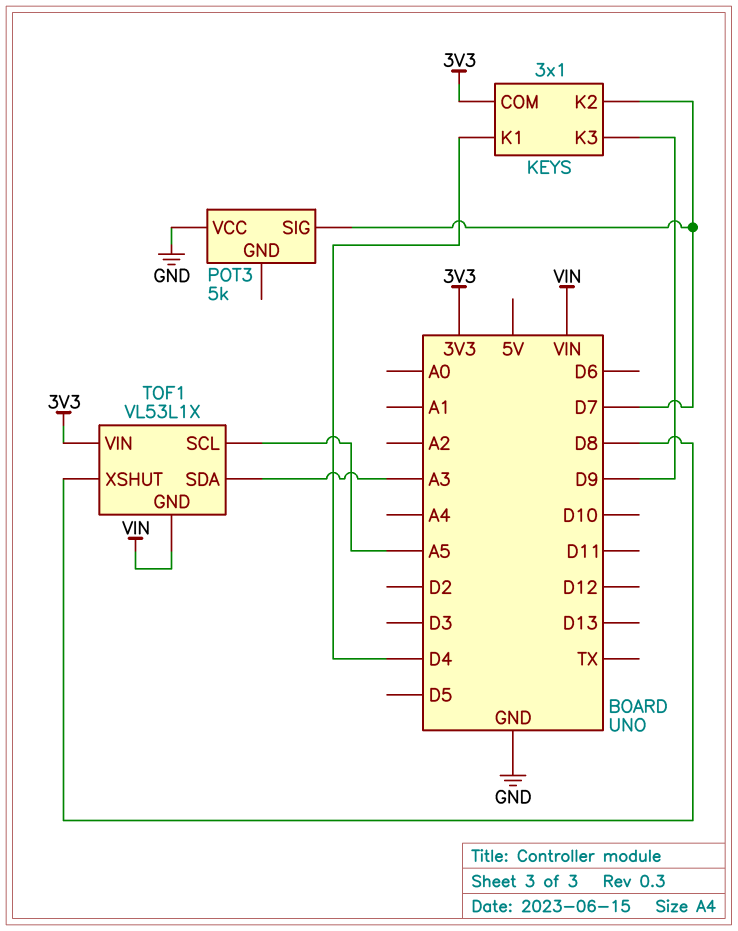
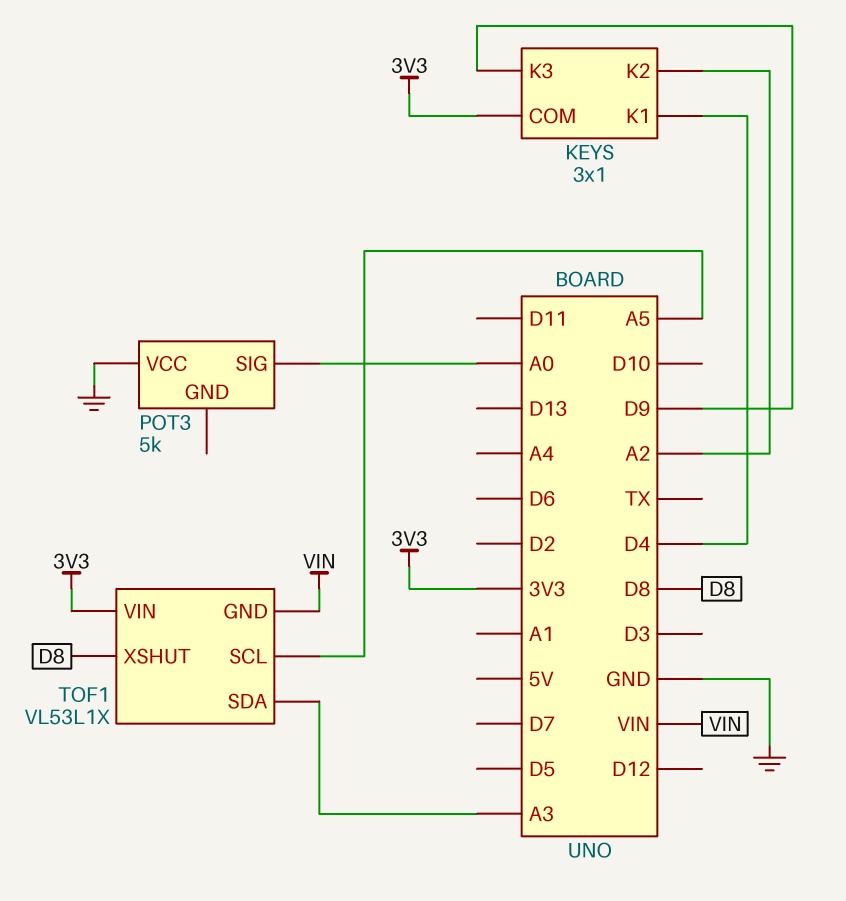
KEYS pin K2: D7 -> A2
POT3 pin SIG: D7 -> A0

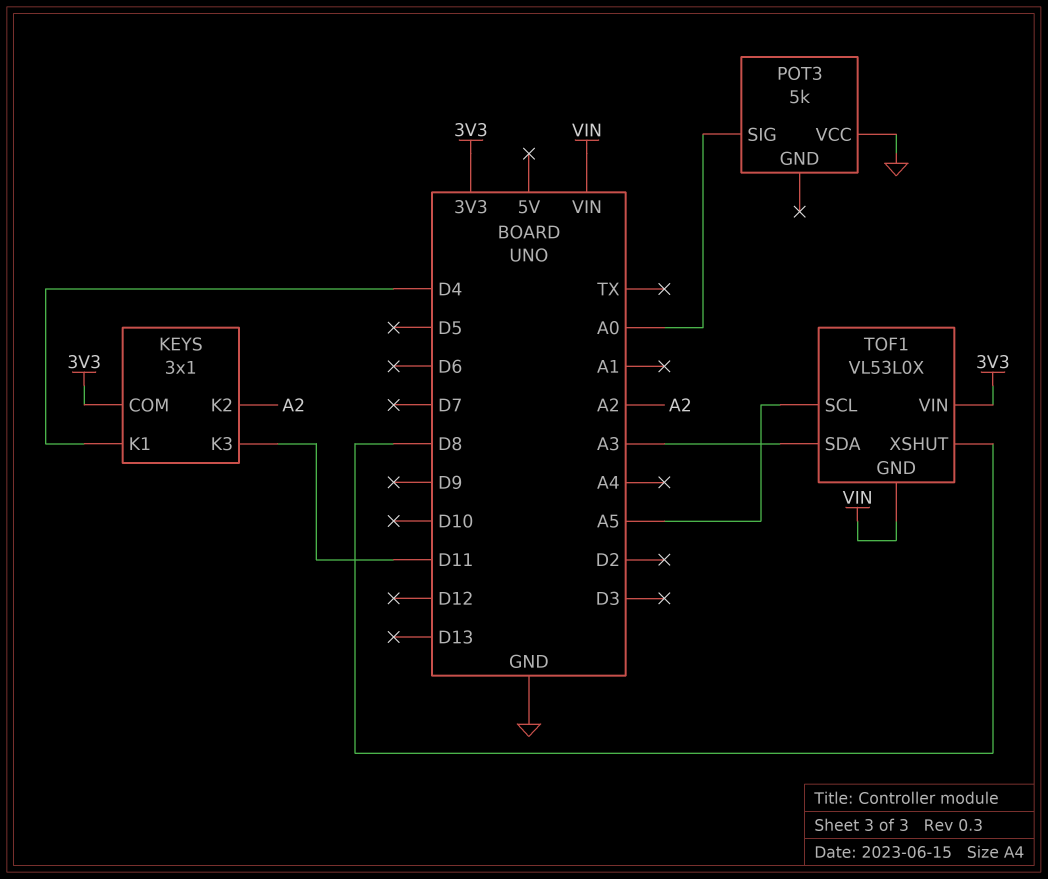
KEYS pin K3: D9 -> D11
TOF1: VL53L1X -> VL53L0X

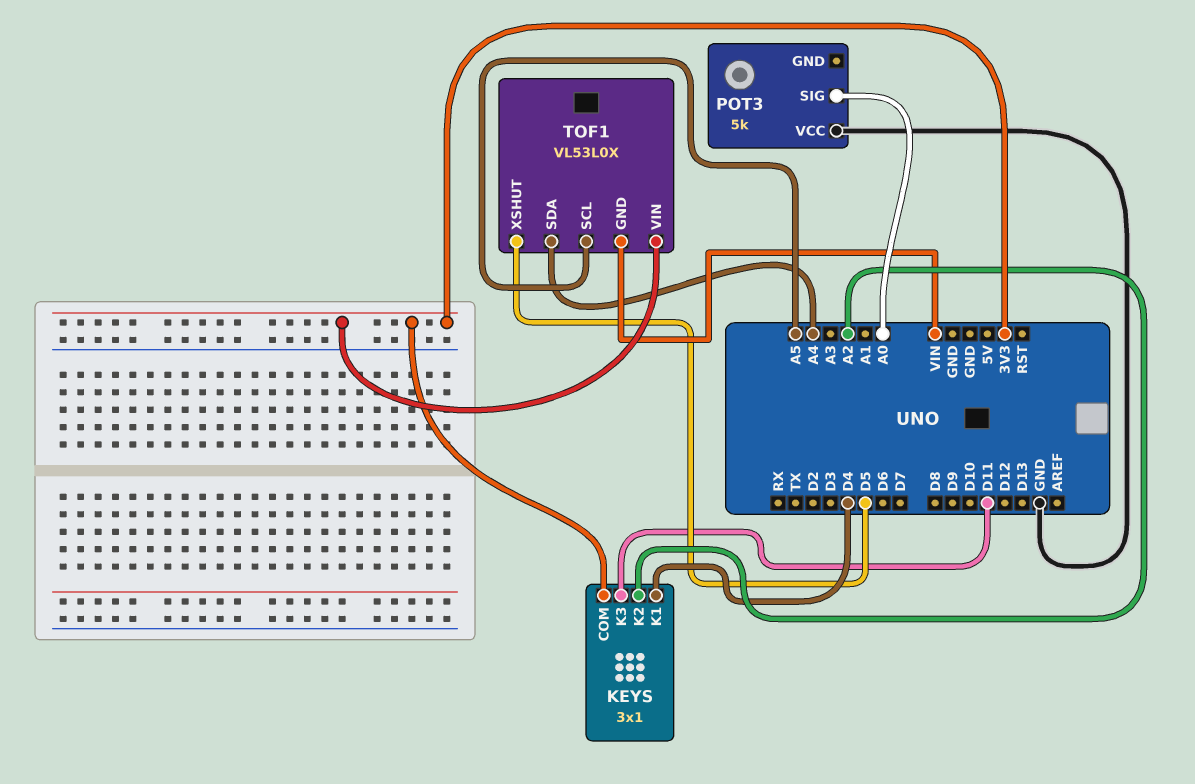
TOF1 pin SDA: A3 -> A4
TOF1 pin XSHUT: D8 -> D5

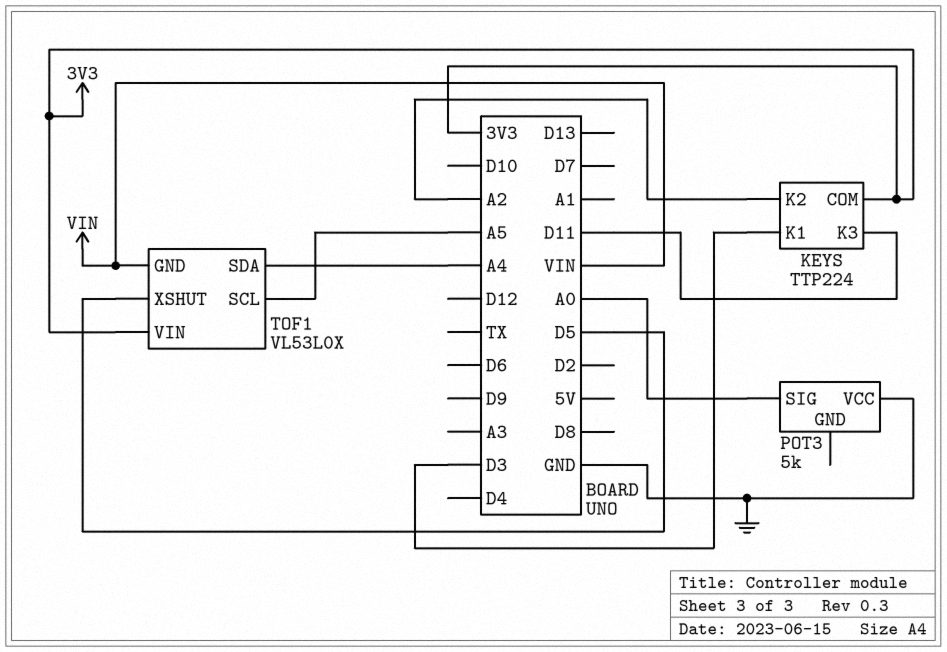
KEYS: 3x1 -> TTP224
KEYS pin K1: D4 -> D3

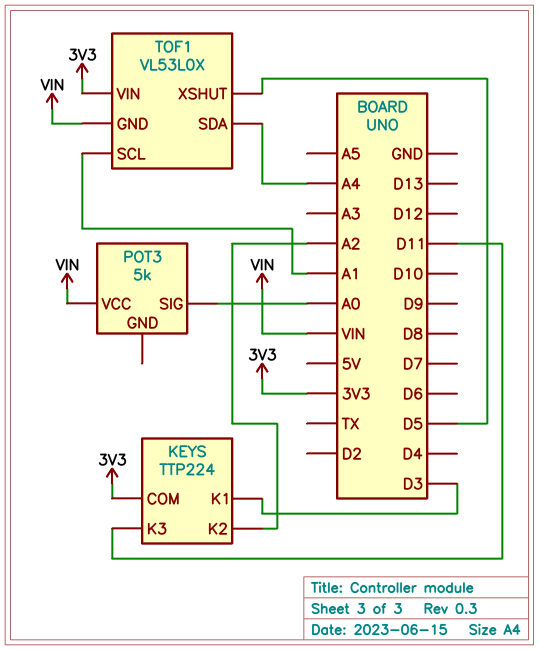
POT3 pin VCC: GND -> VIN
TOF1 pin SCL: A5 -> A1

